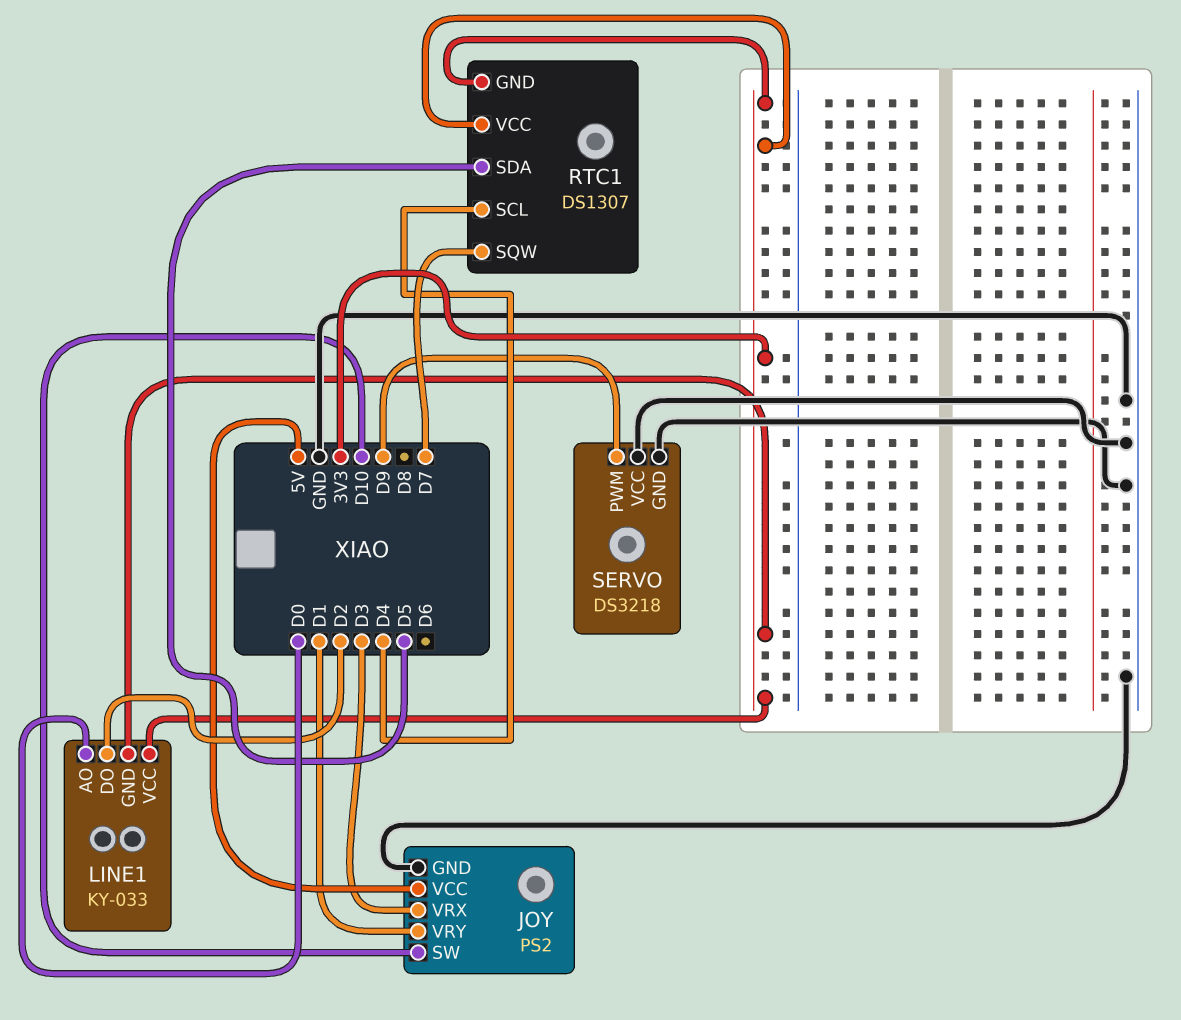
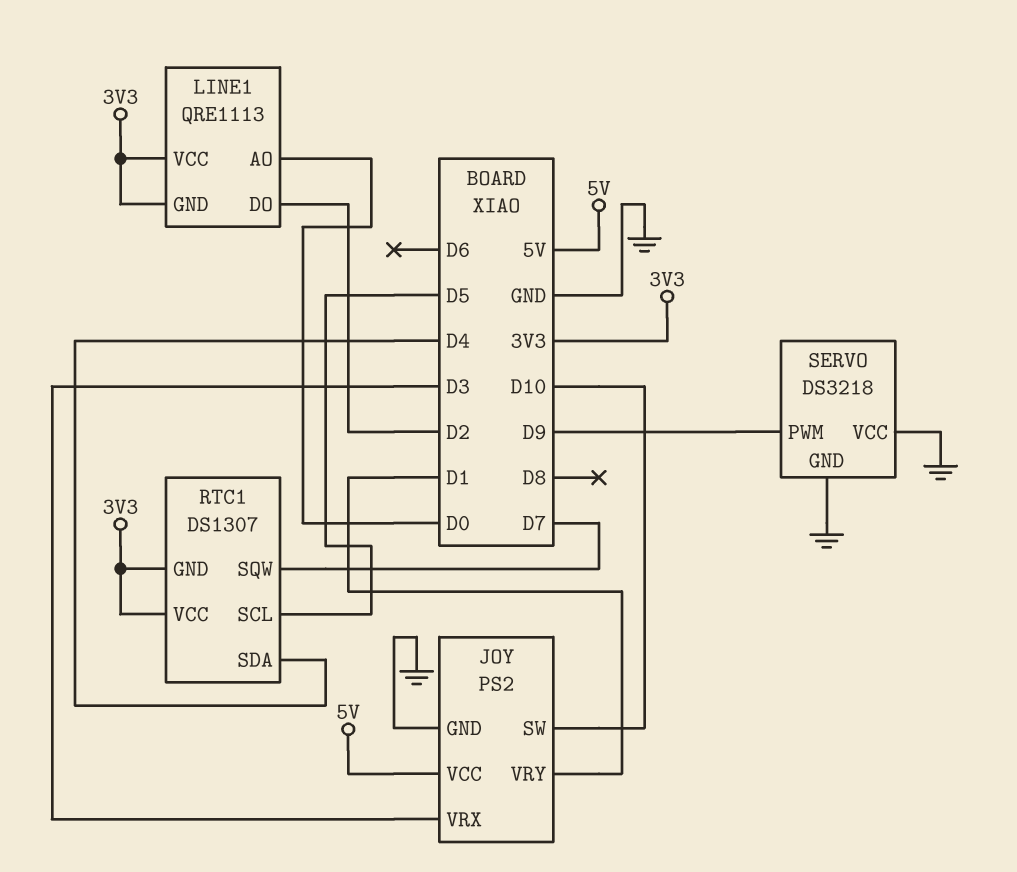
LINE1: KY-033 -> QRE1113
RTC1 pin SCL: D4 -> D5
RTC1 pin SDA: D5 -> D4

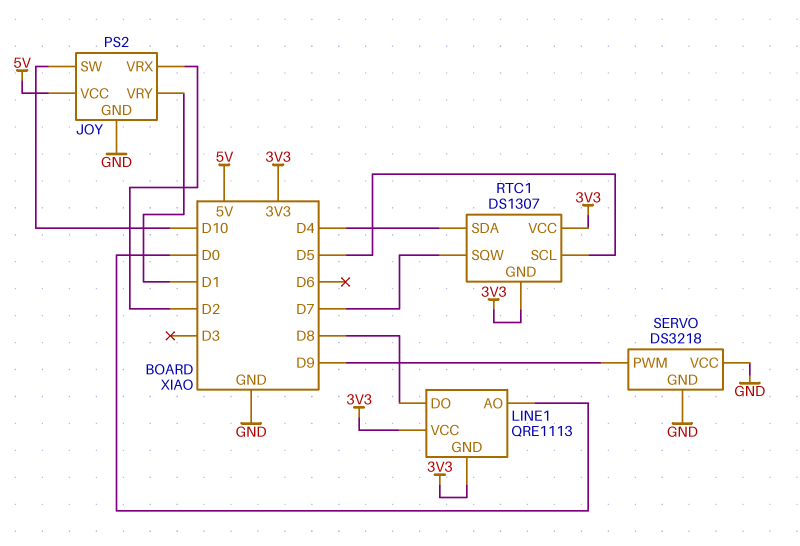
JOY pin VRX: D3 -> D2
LINE1 pin DO: D2 -> D8

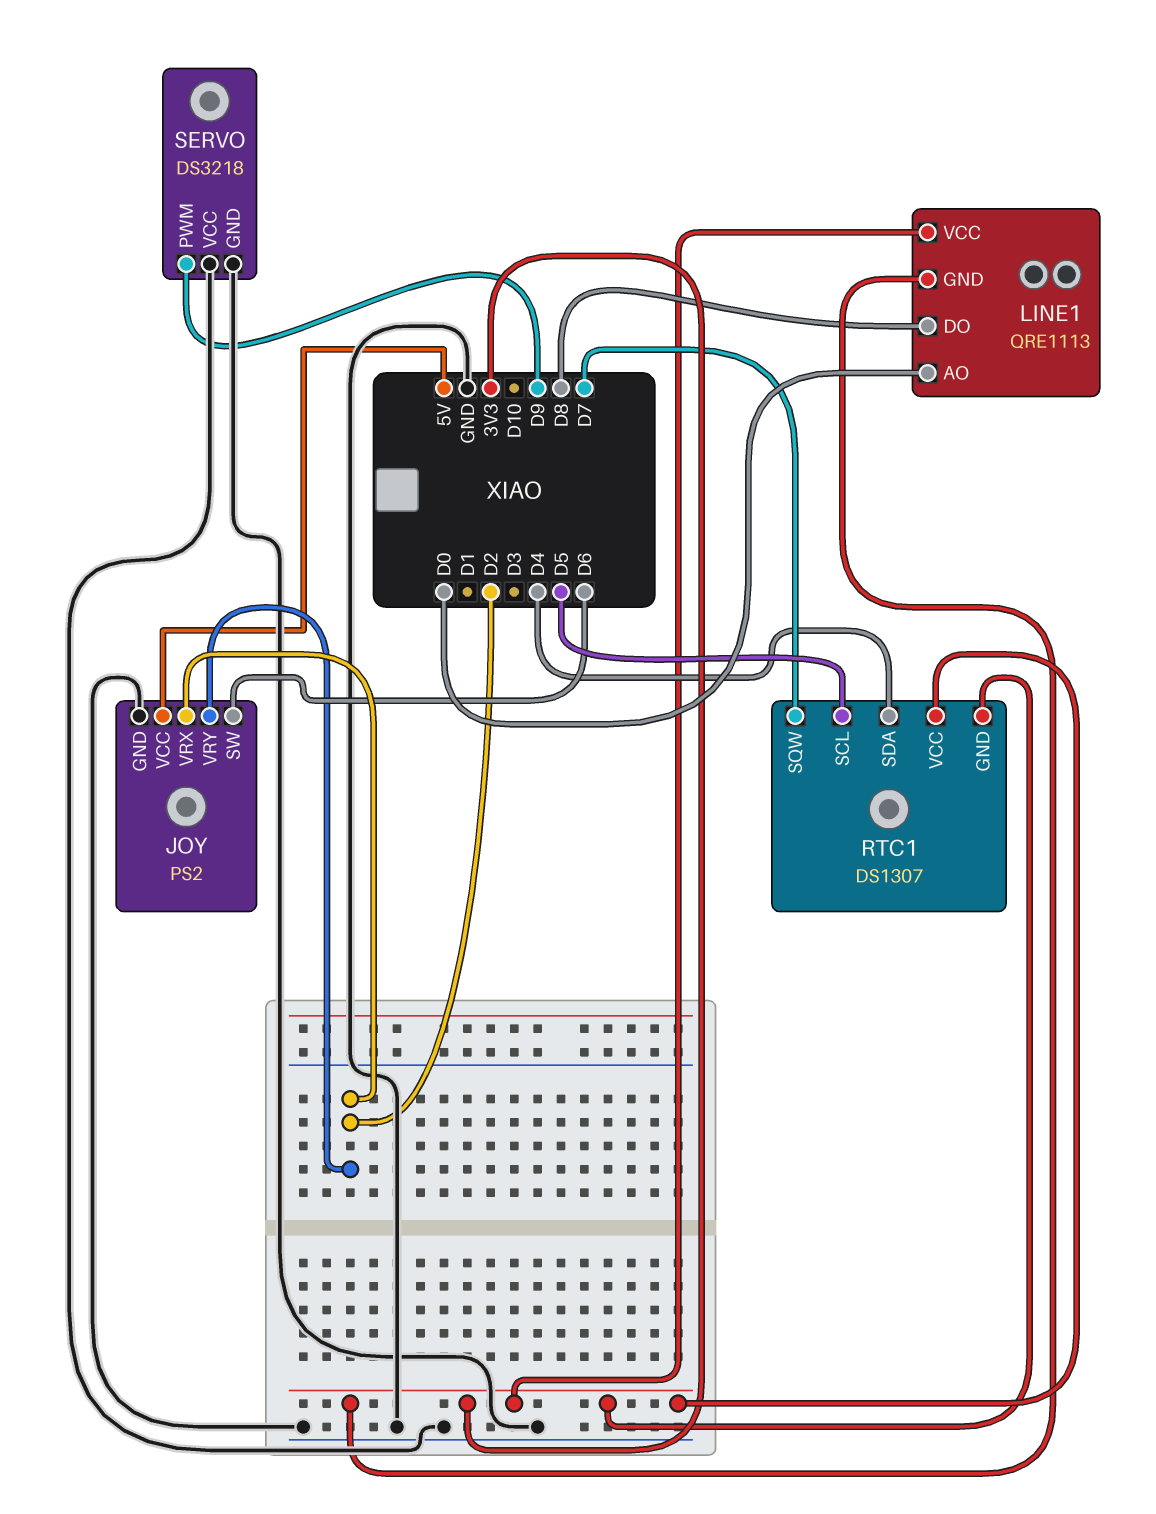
JOY pin SW: D10 -> D6
JOY pin VRY: D1 -> D2

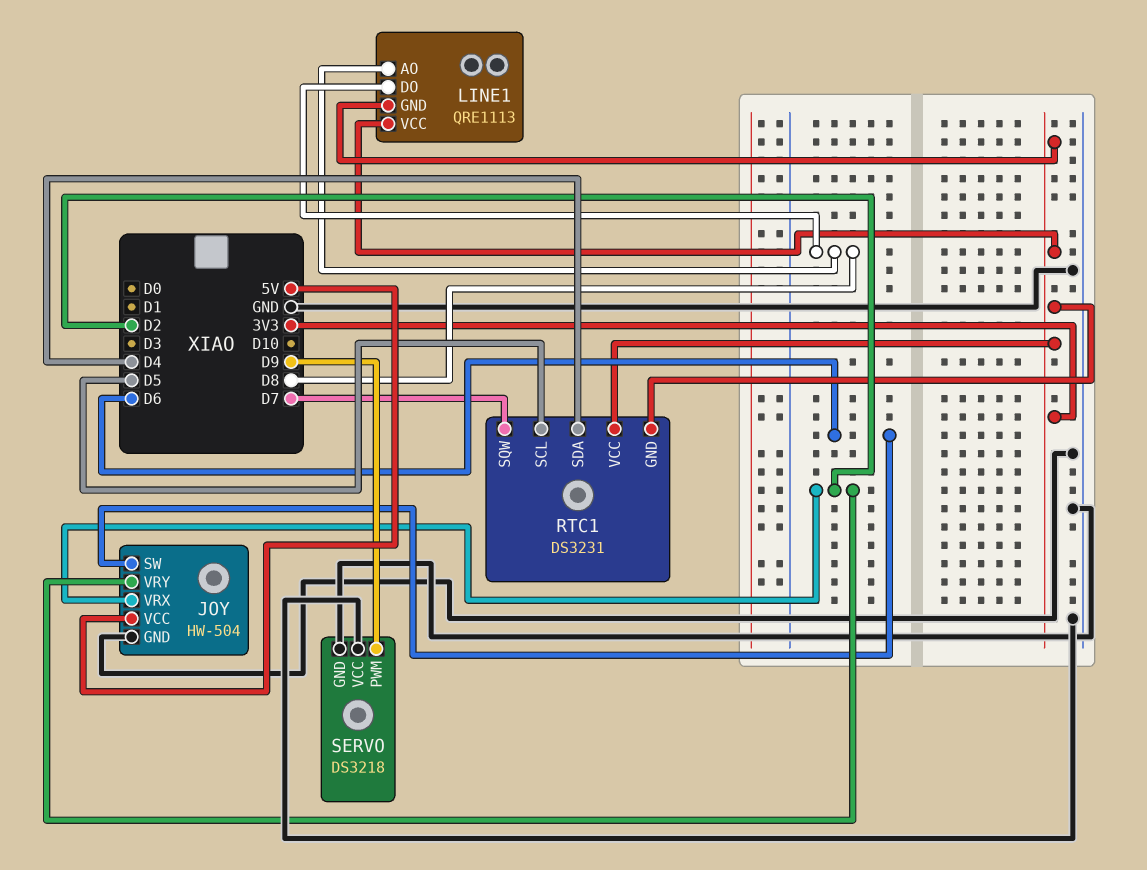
JOY: PS2 -> HW-504
LINE1 pin AO: D0 -> D8
RTC1: DS1307 -> DS3231

